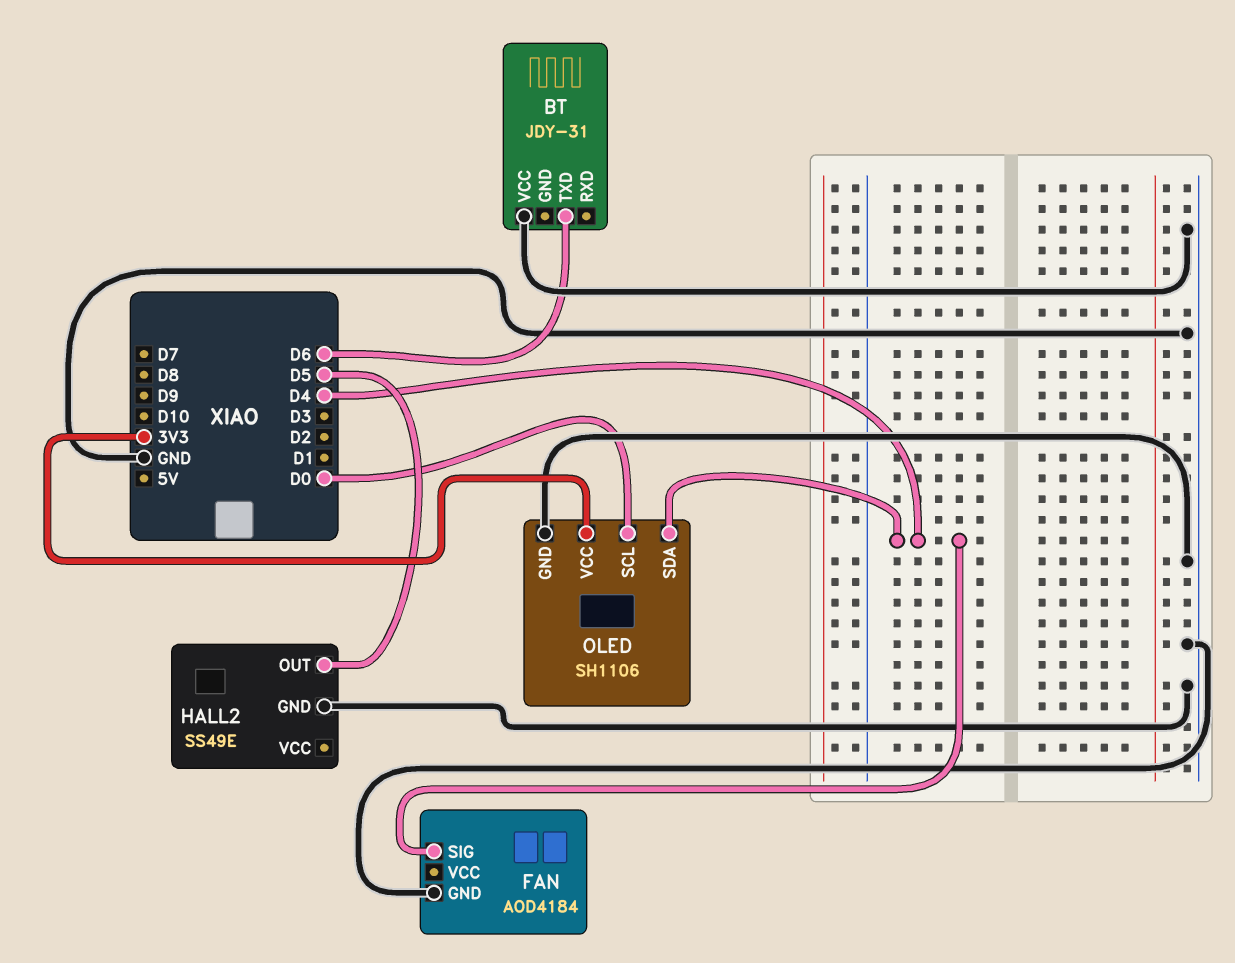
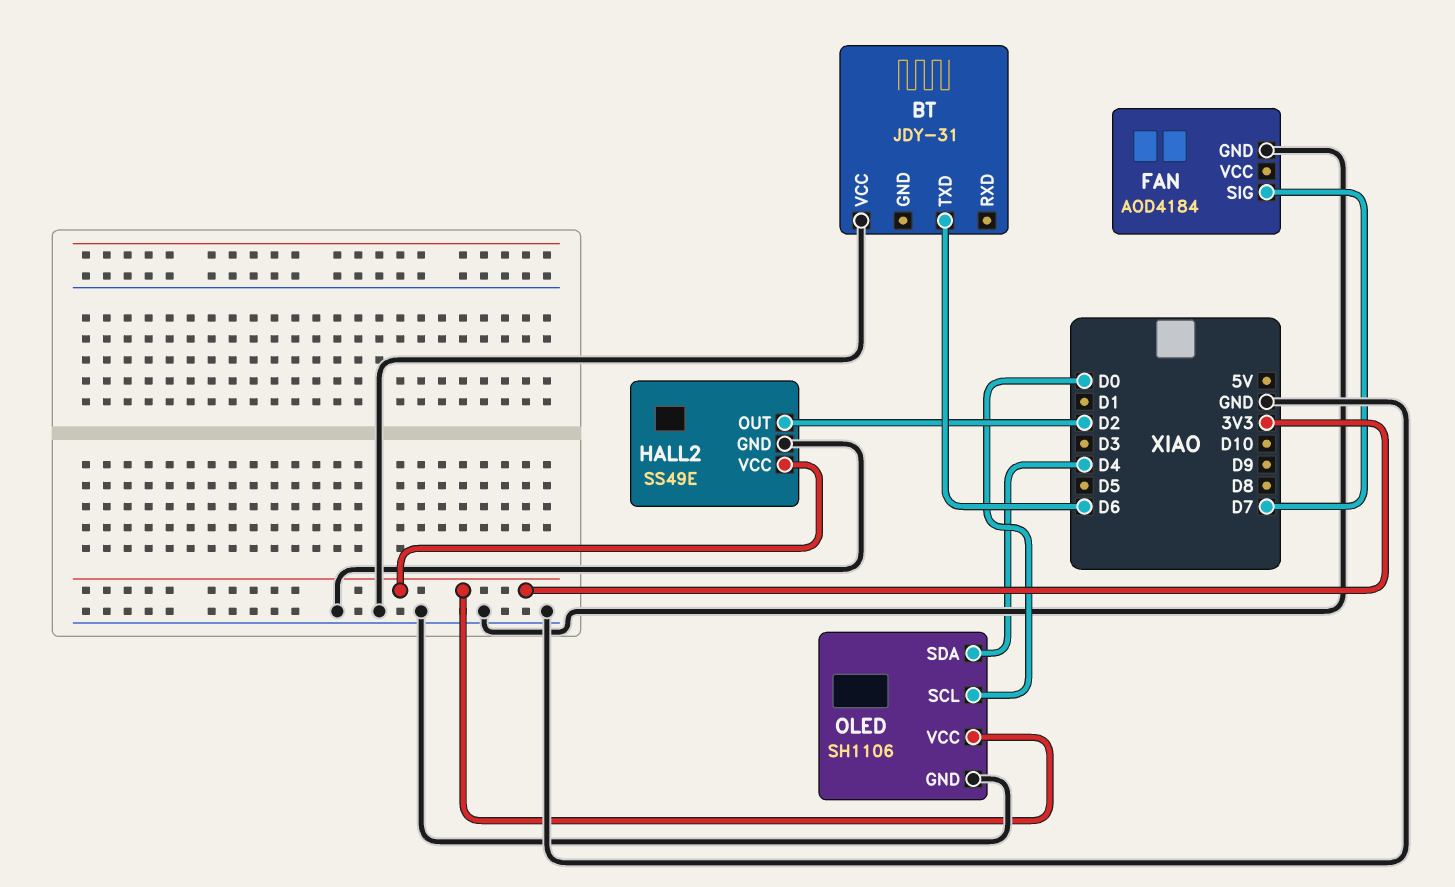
FAN pin SIG: D4 -> D7
HALL2 pin OUT: D5 -> D2
HALL2 pin VCC: none -> 3V3

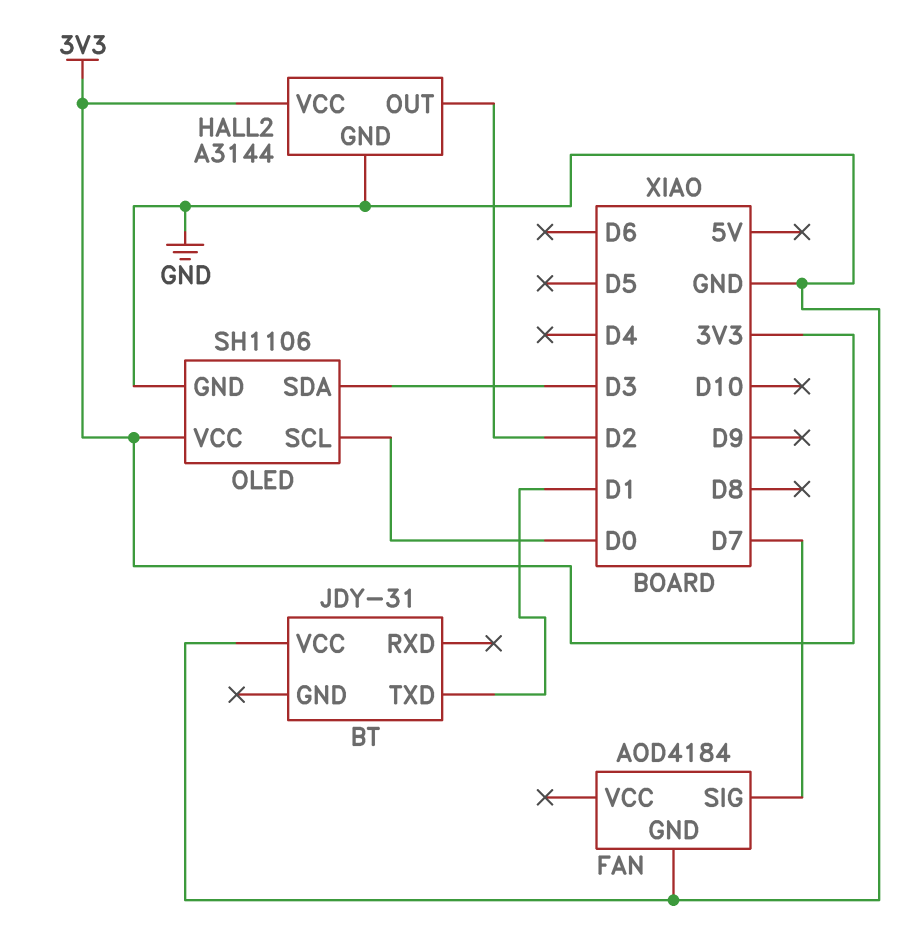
BT pin TXD: D6 -> D1
HALL2: SS49E -> A3144
OLED pin SDA: D4 -> D3

